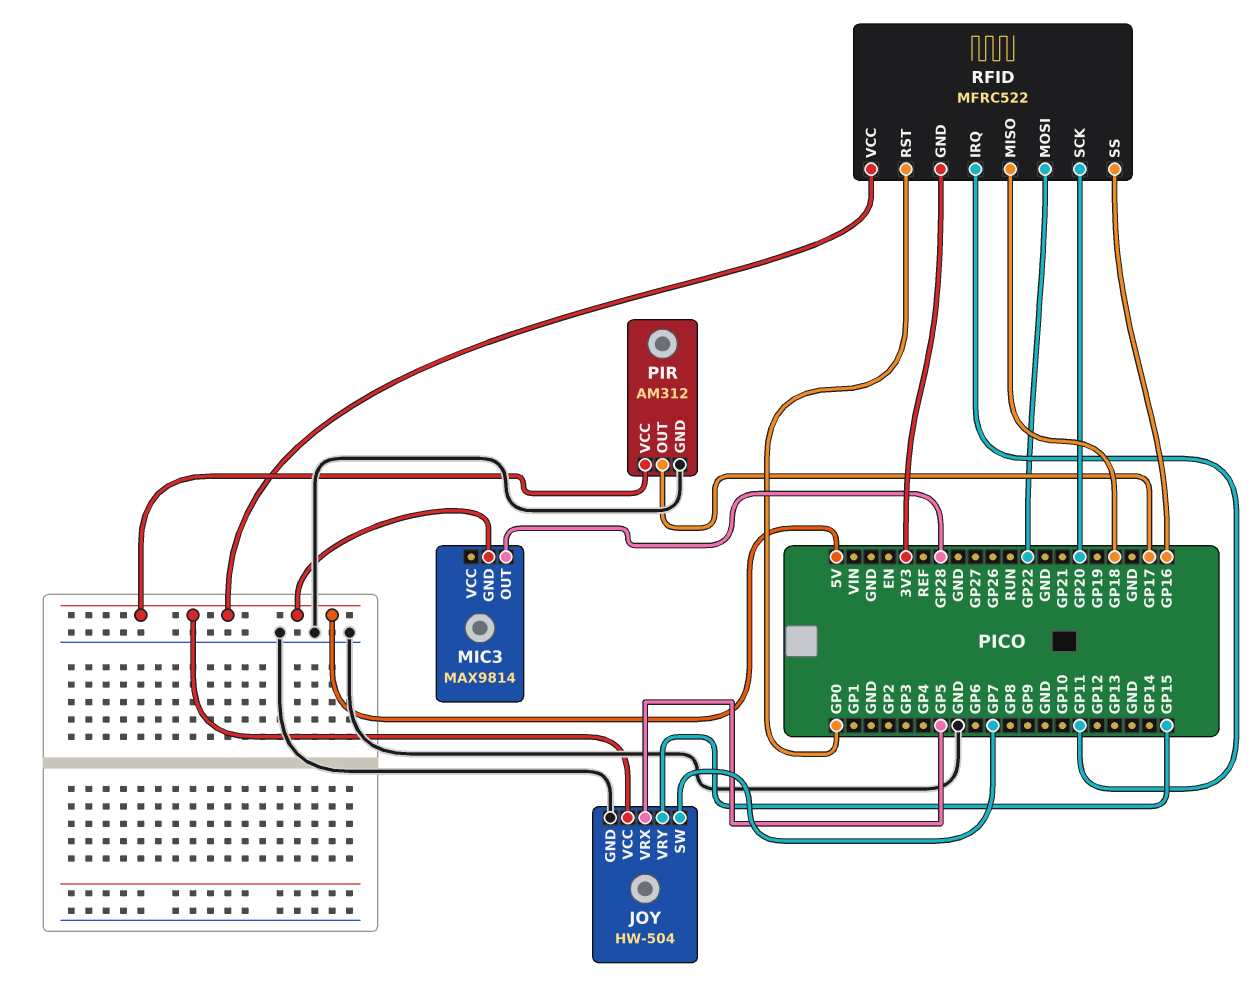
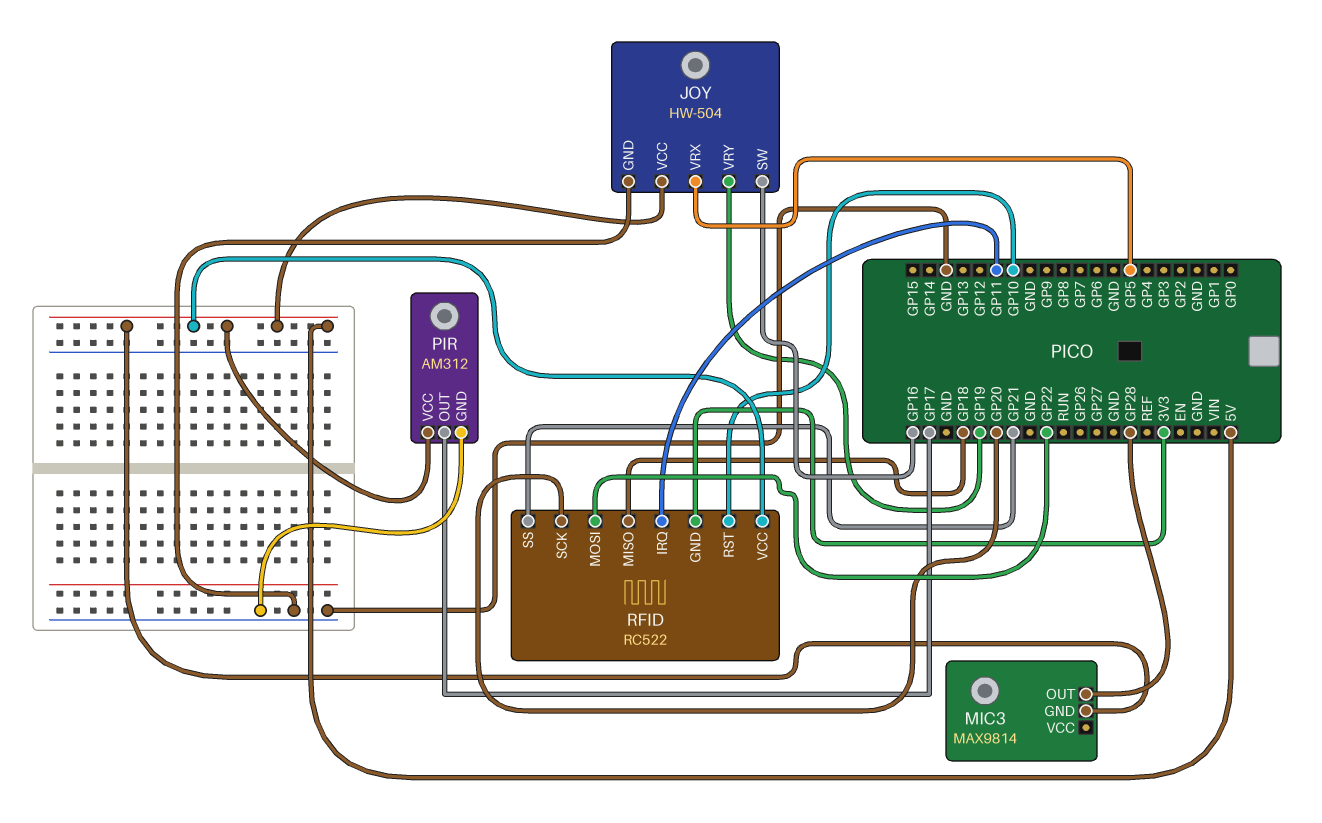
JOY pin SW: GP7 -> GP16
JOY pin VRY: GP15 -> GP19
RFID: MFRC522 -> RC522
RFID pin RST: GP0 -> GP10
RFID pin SS: GP16 -> GP21

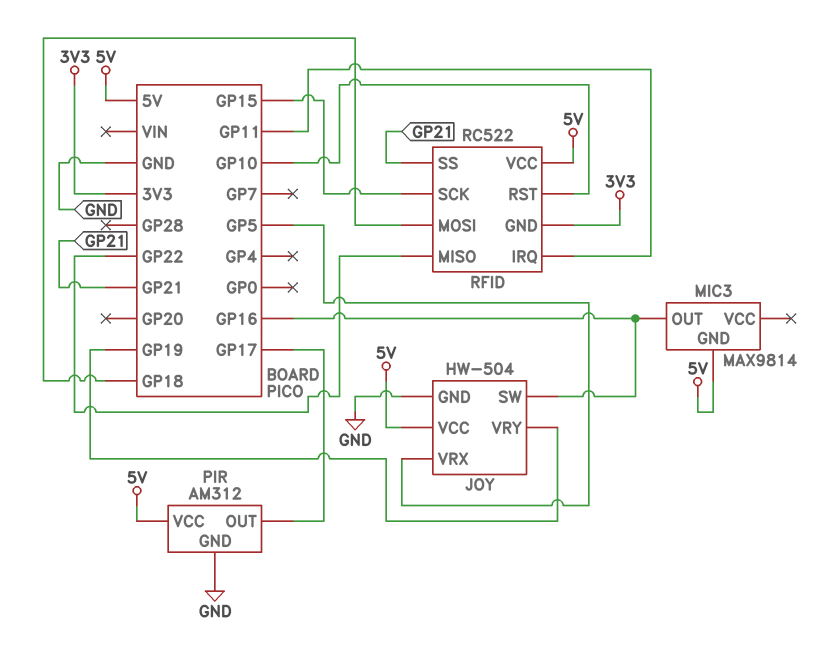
MIC3 pin OUT: GP28 -> GP16
RFID pin MISO: GP18 -> GP22
RFID pin MOSI: GP22 -> GP18
RFID pin SCK: GP20 -> GP15

